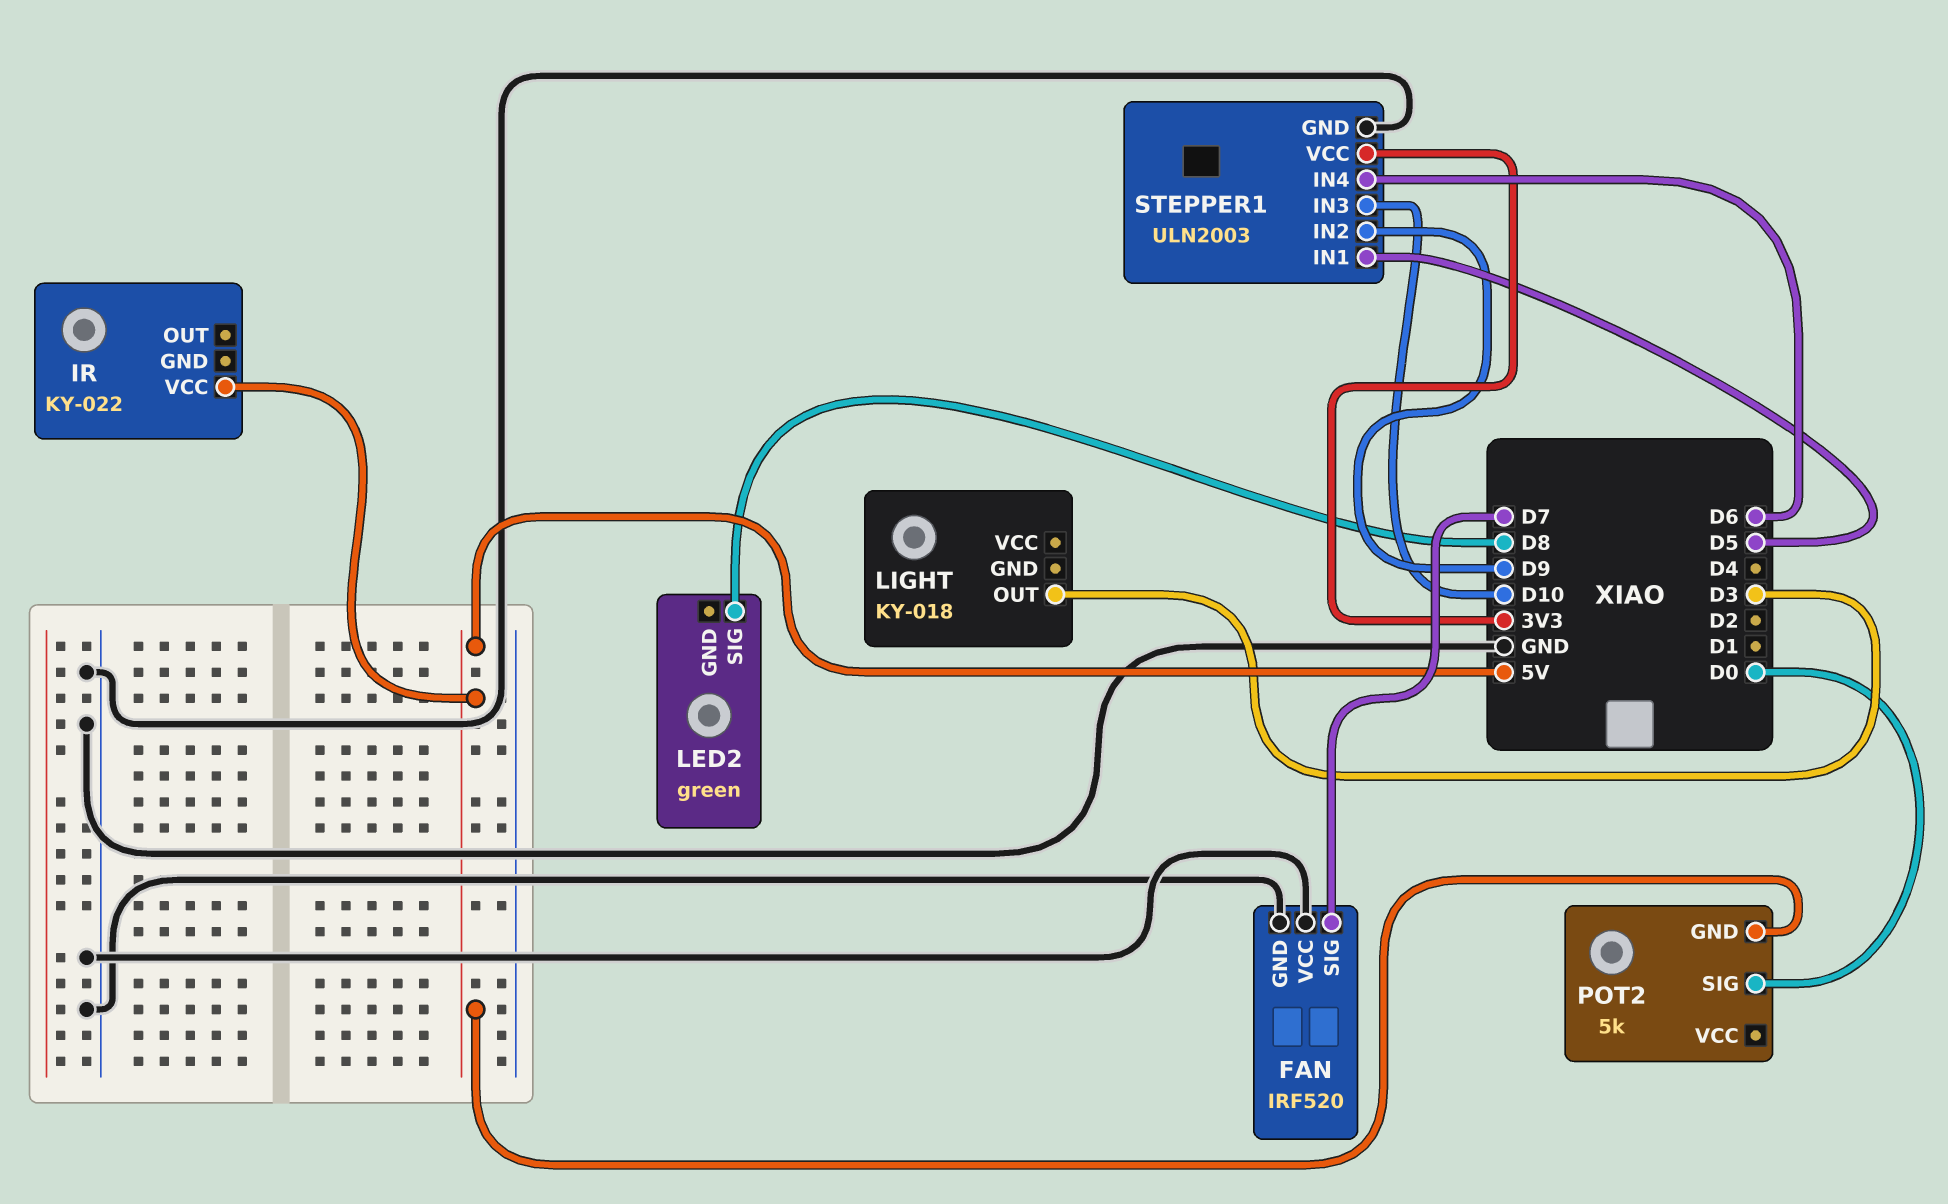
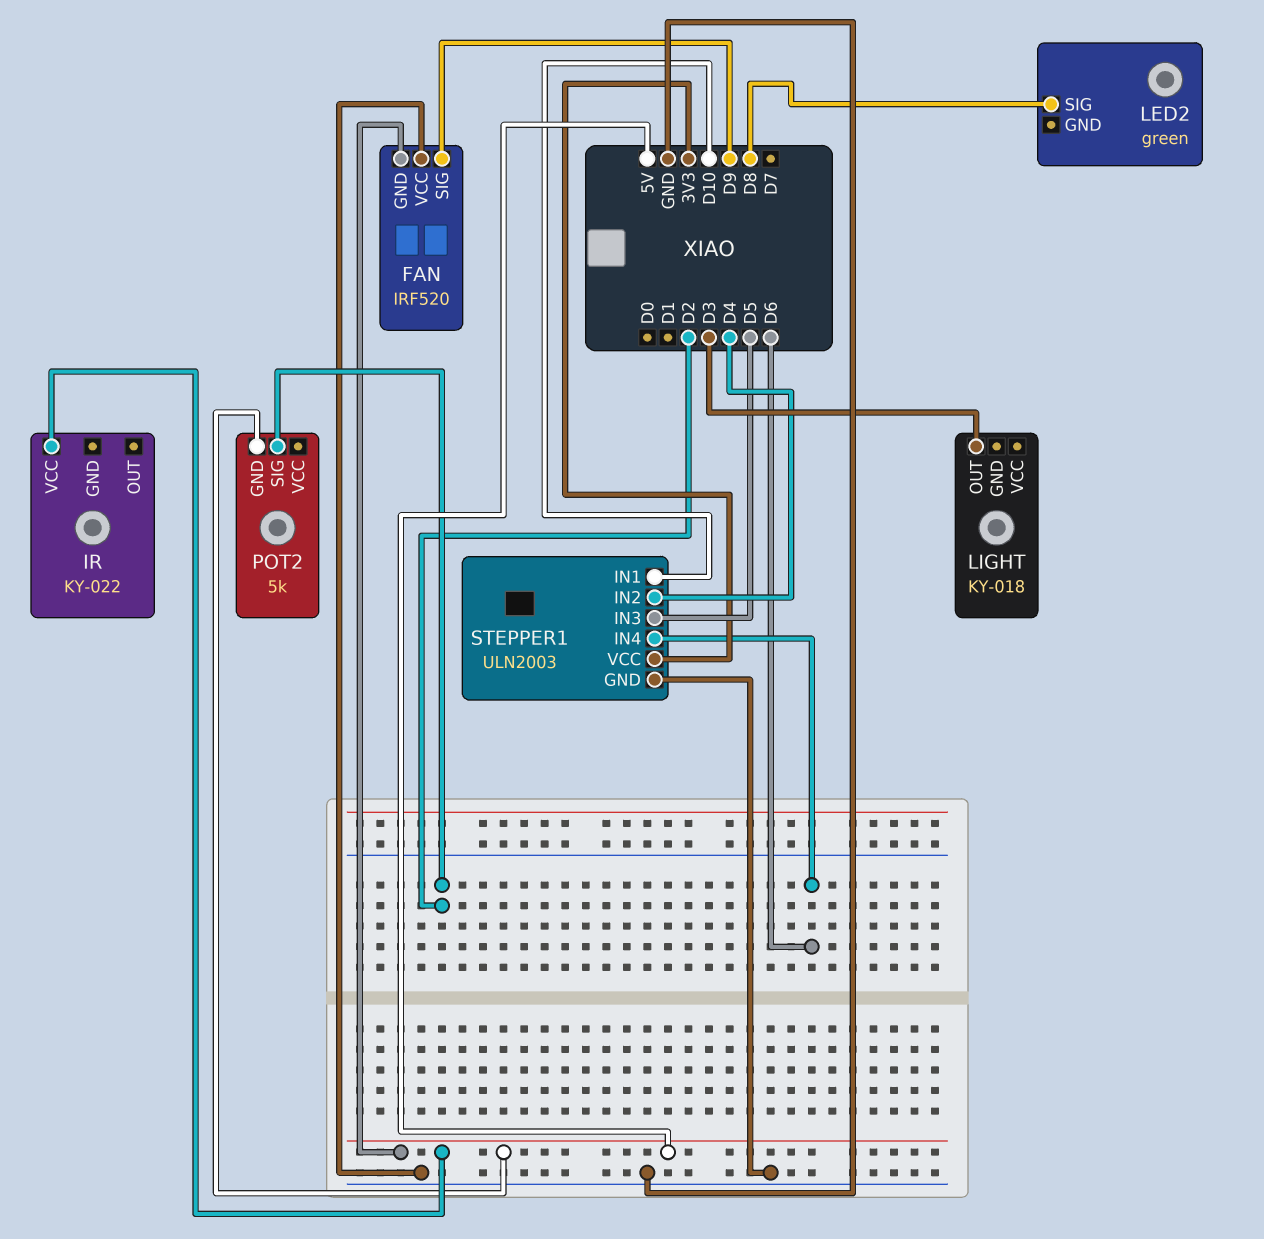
FAN pin GND: GND -> 5V
FAN pin SIG: D7 -> D9
POT2 pin SIG: D0 -> D2
STEPPER1 pin IN1: D5 -> D10
STEPPER1 pin IN2: D9 -> D4
STEPPER1 pin IN3: D10 -> D5

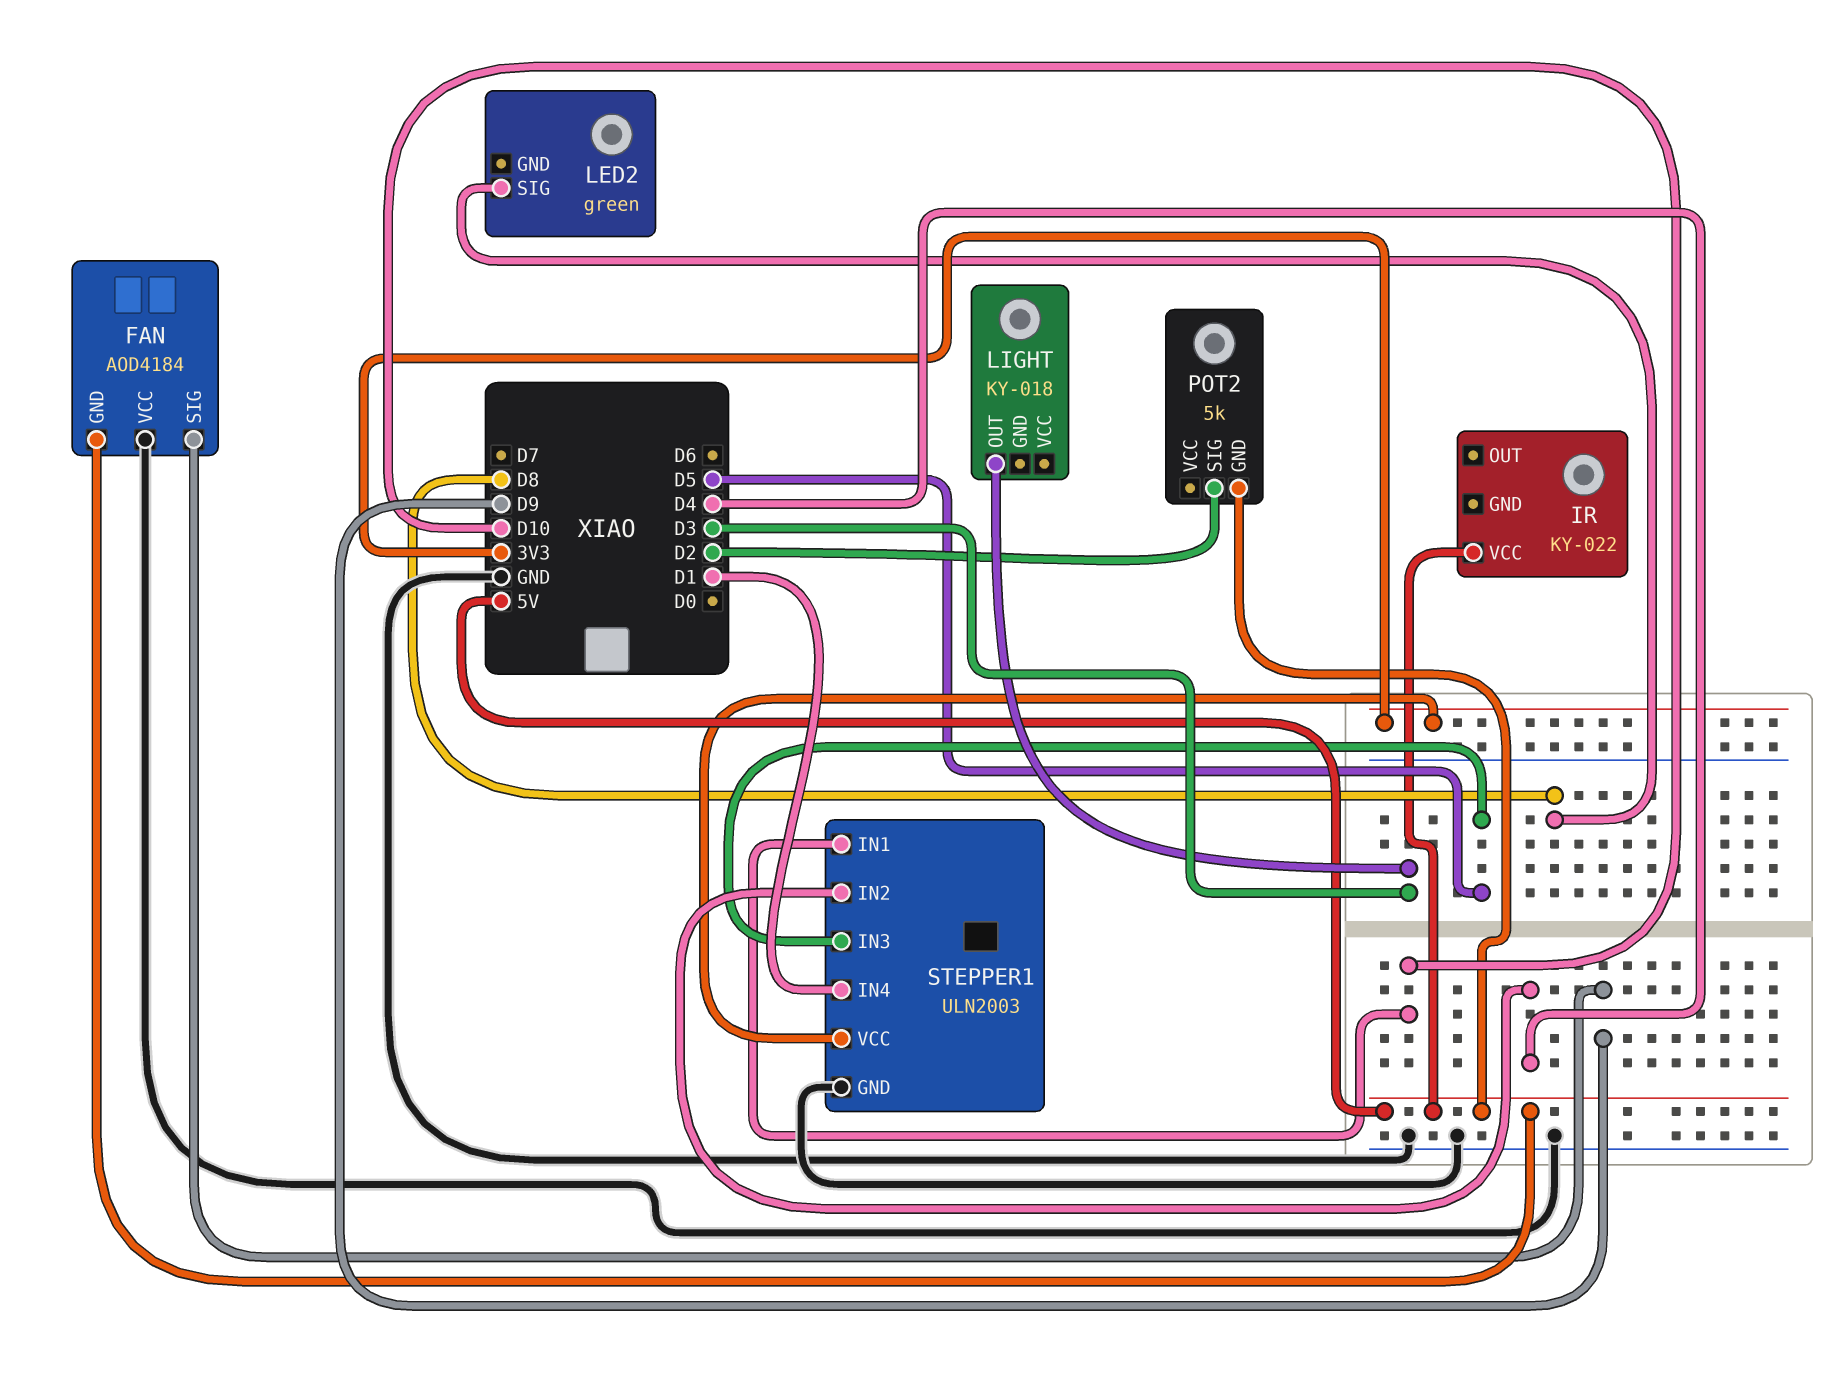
FAN: IRF520 -> AOD4184
STEPPER1 pin IN4: D6 -> D1

